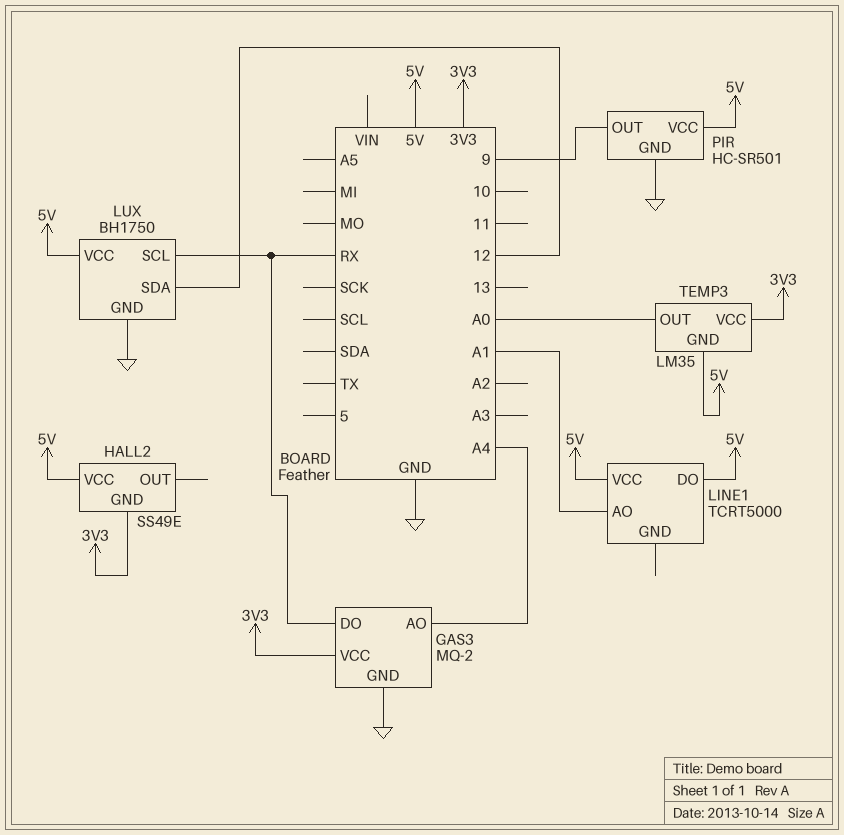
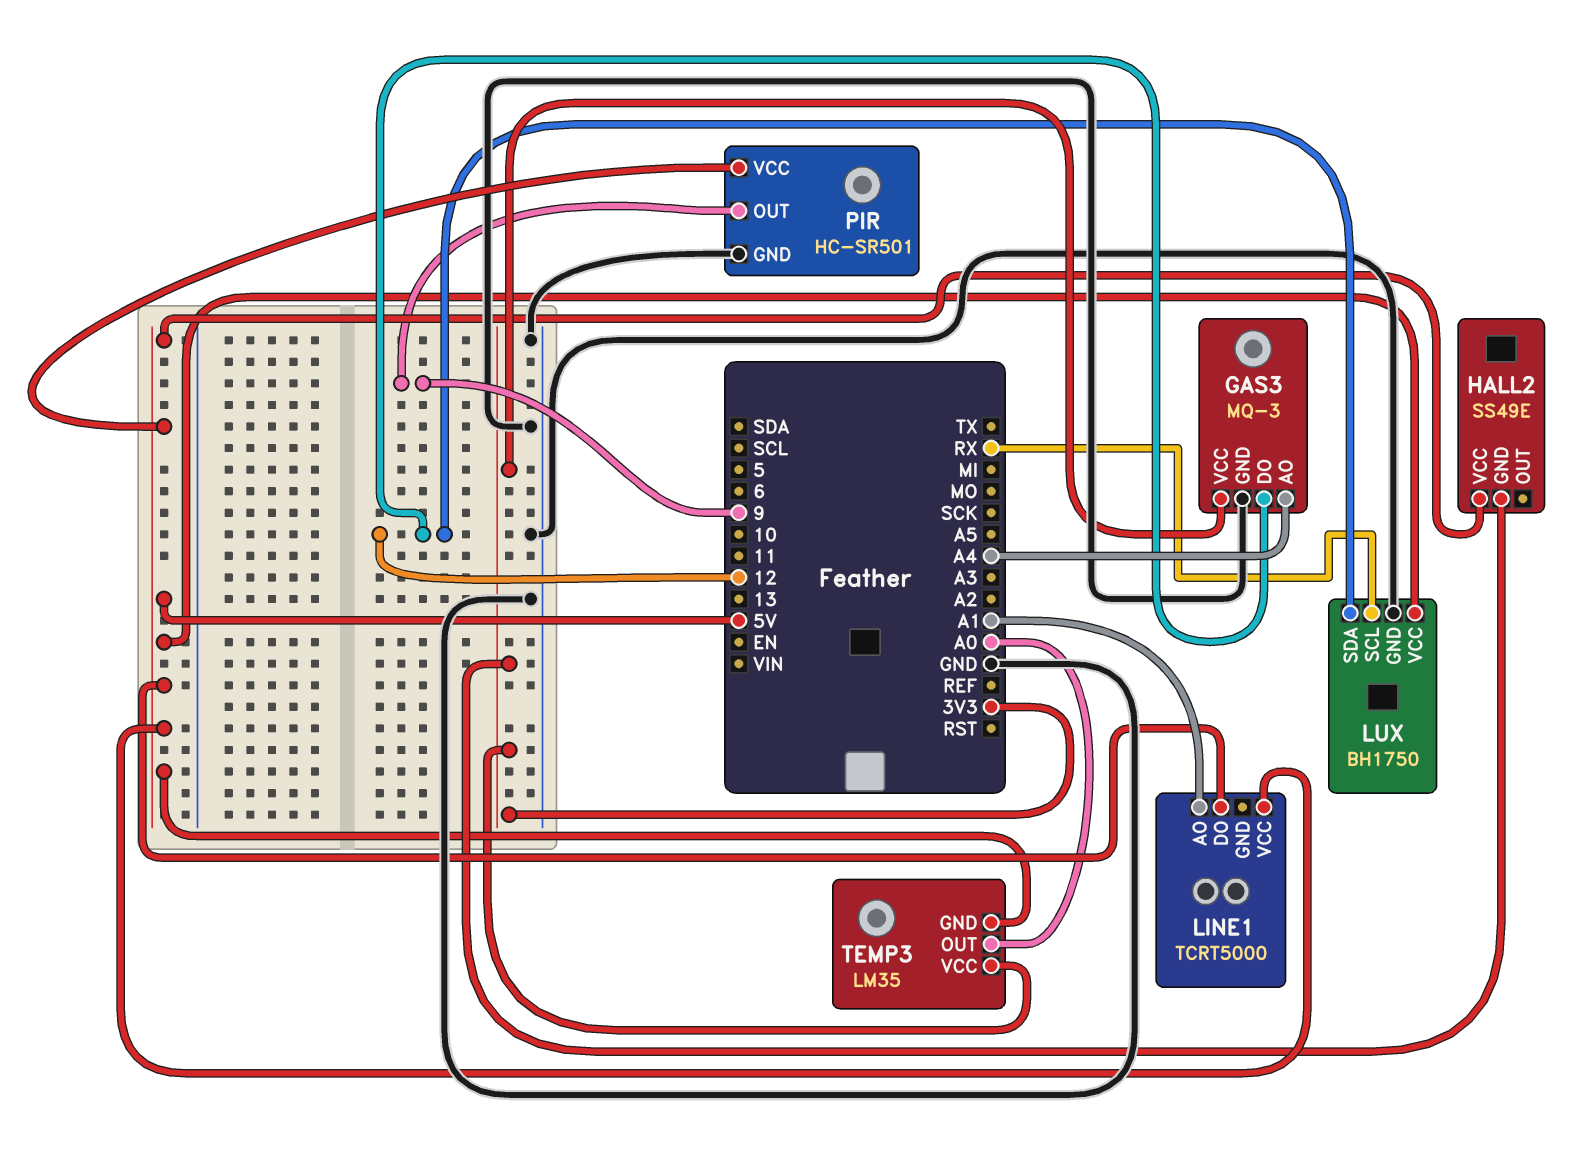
GAS3: MQ-2 -> MQ-3
GAS3 pin DO: RX -> 12

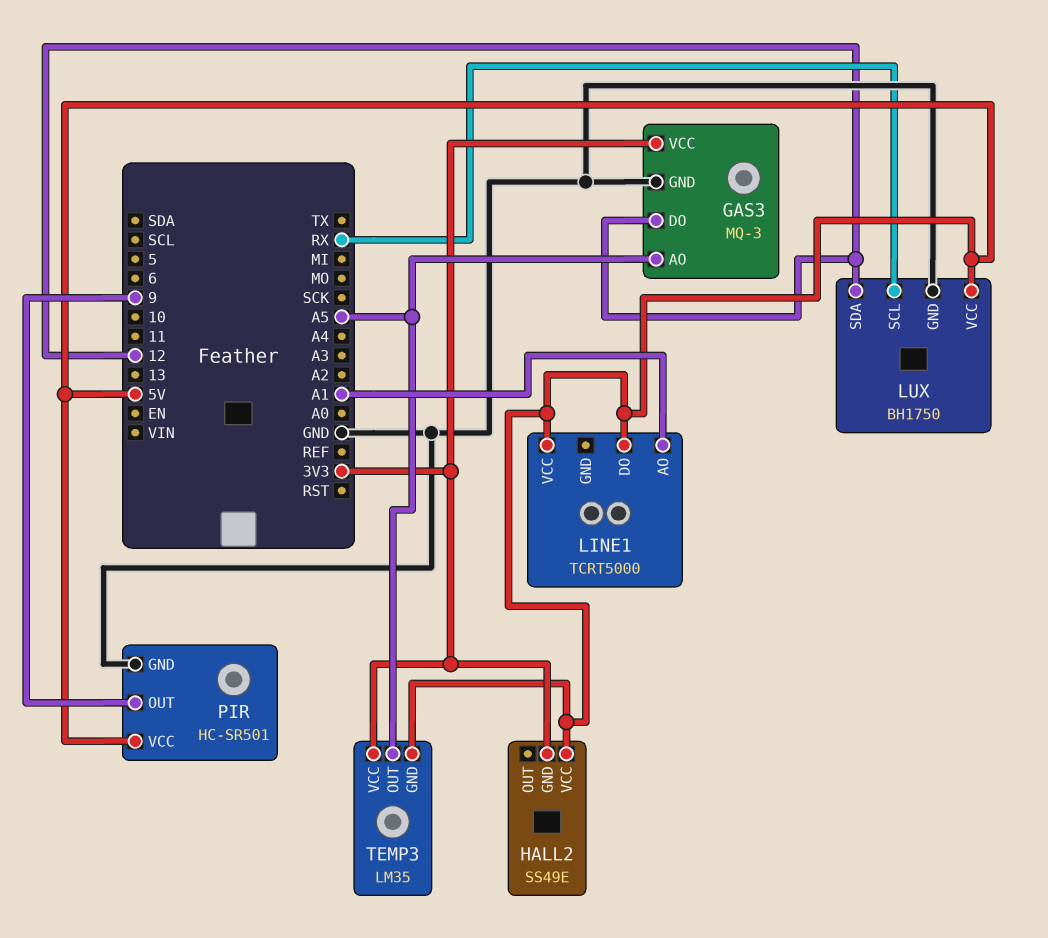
GAS3 pin AO: A4 -> A5
TEMP3 pin OUT: A0 -> A5

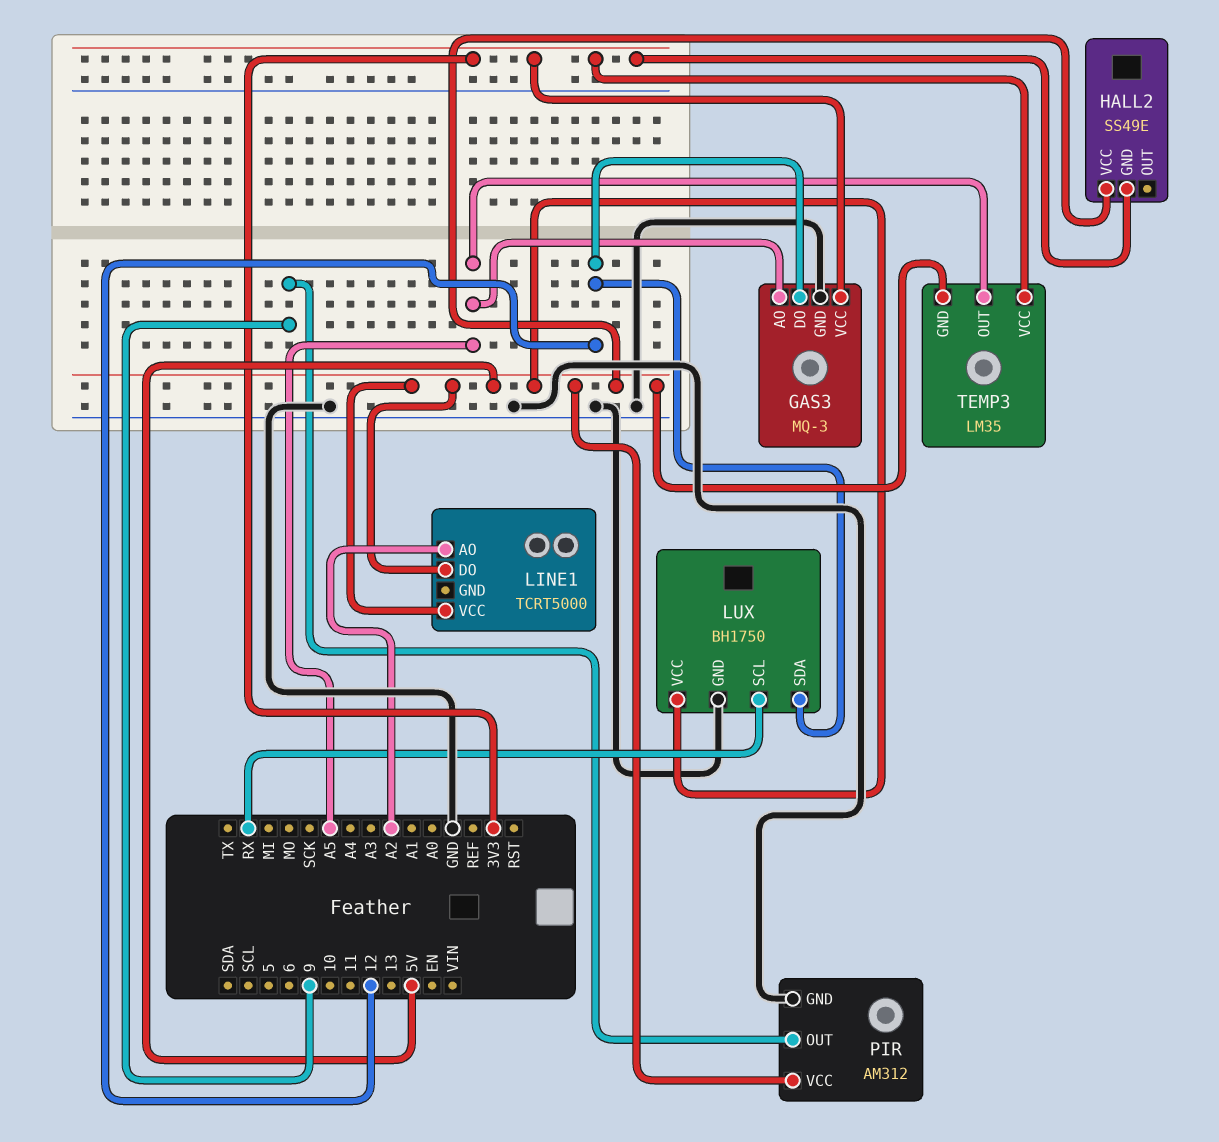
LINE1 pin AO: A1 -> A2
PIR: HC-SR501 -> AM312

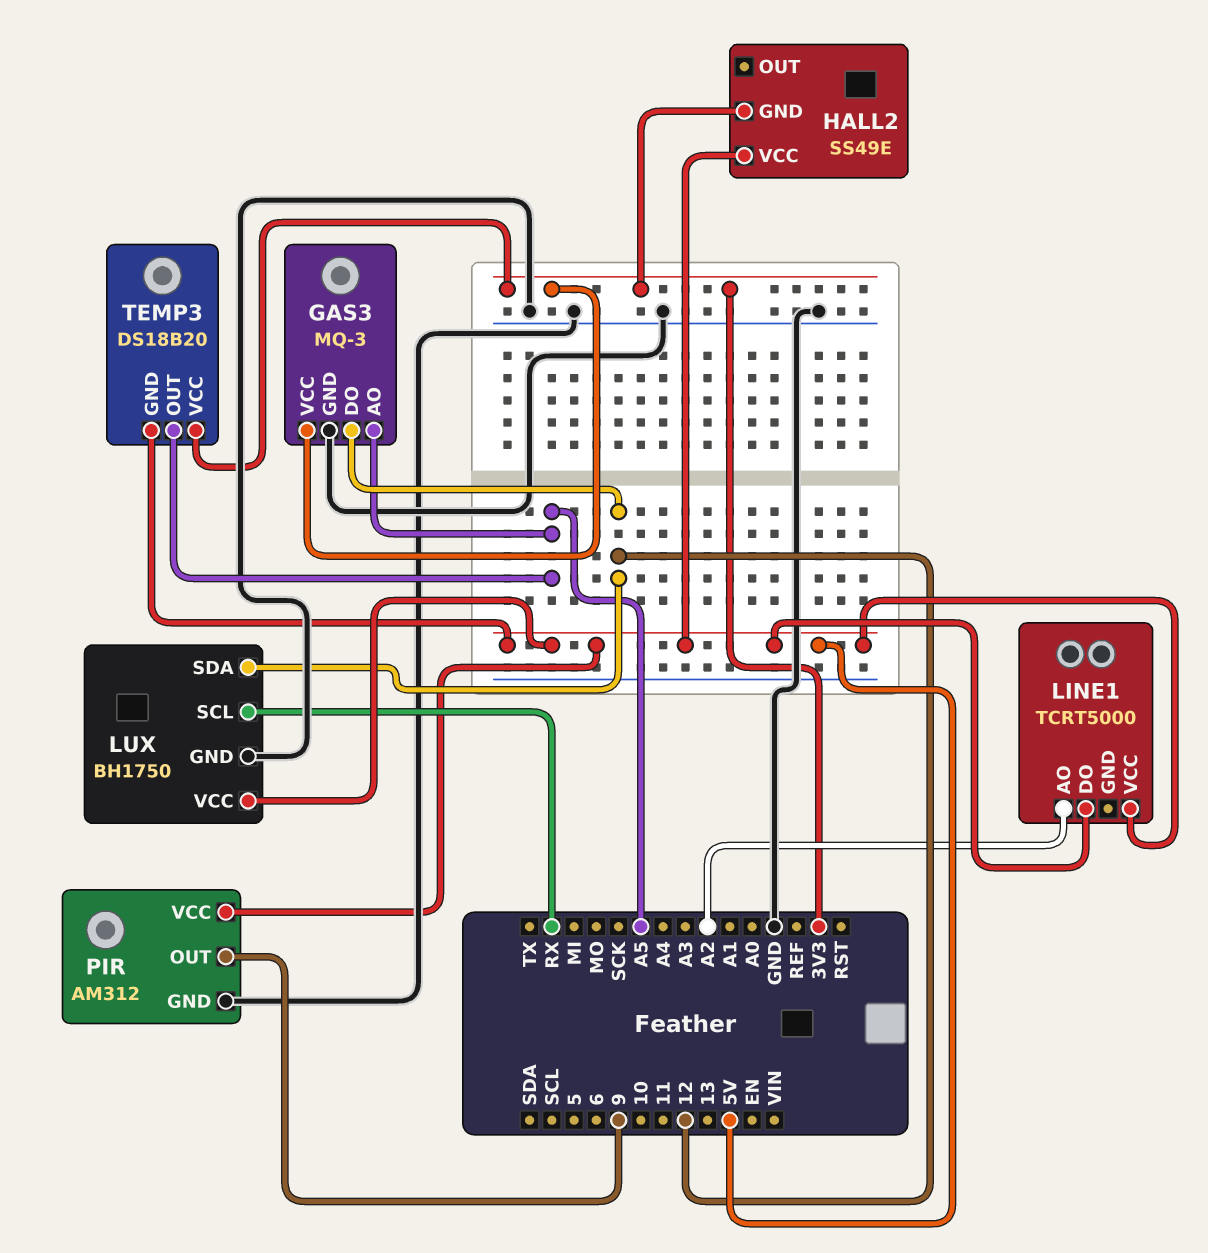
TEMP3: LM35 -> DS18B20

